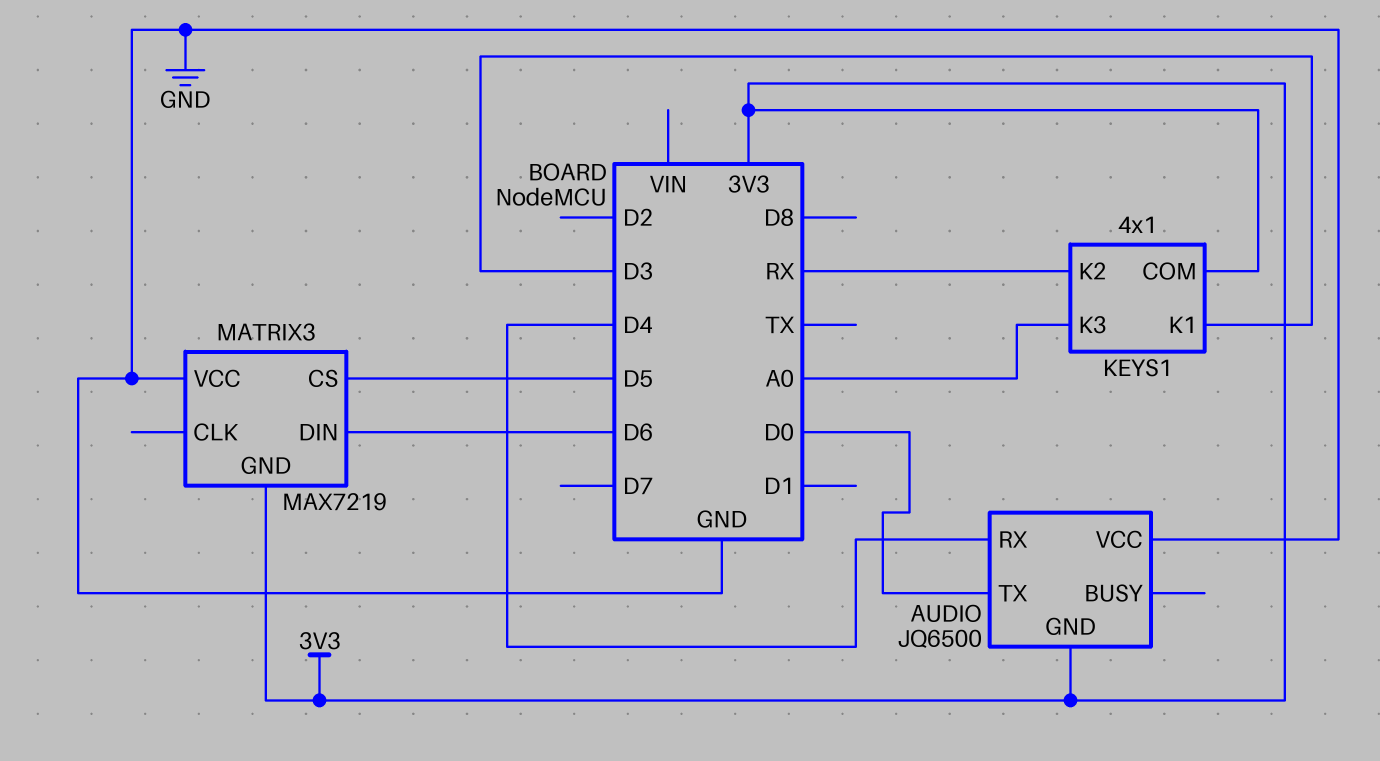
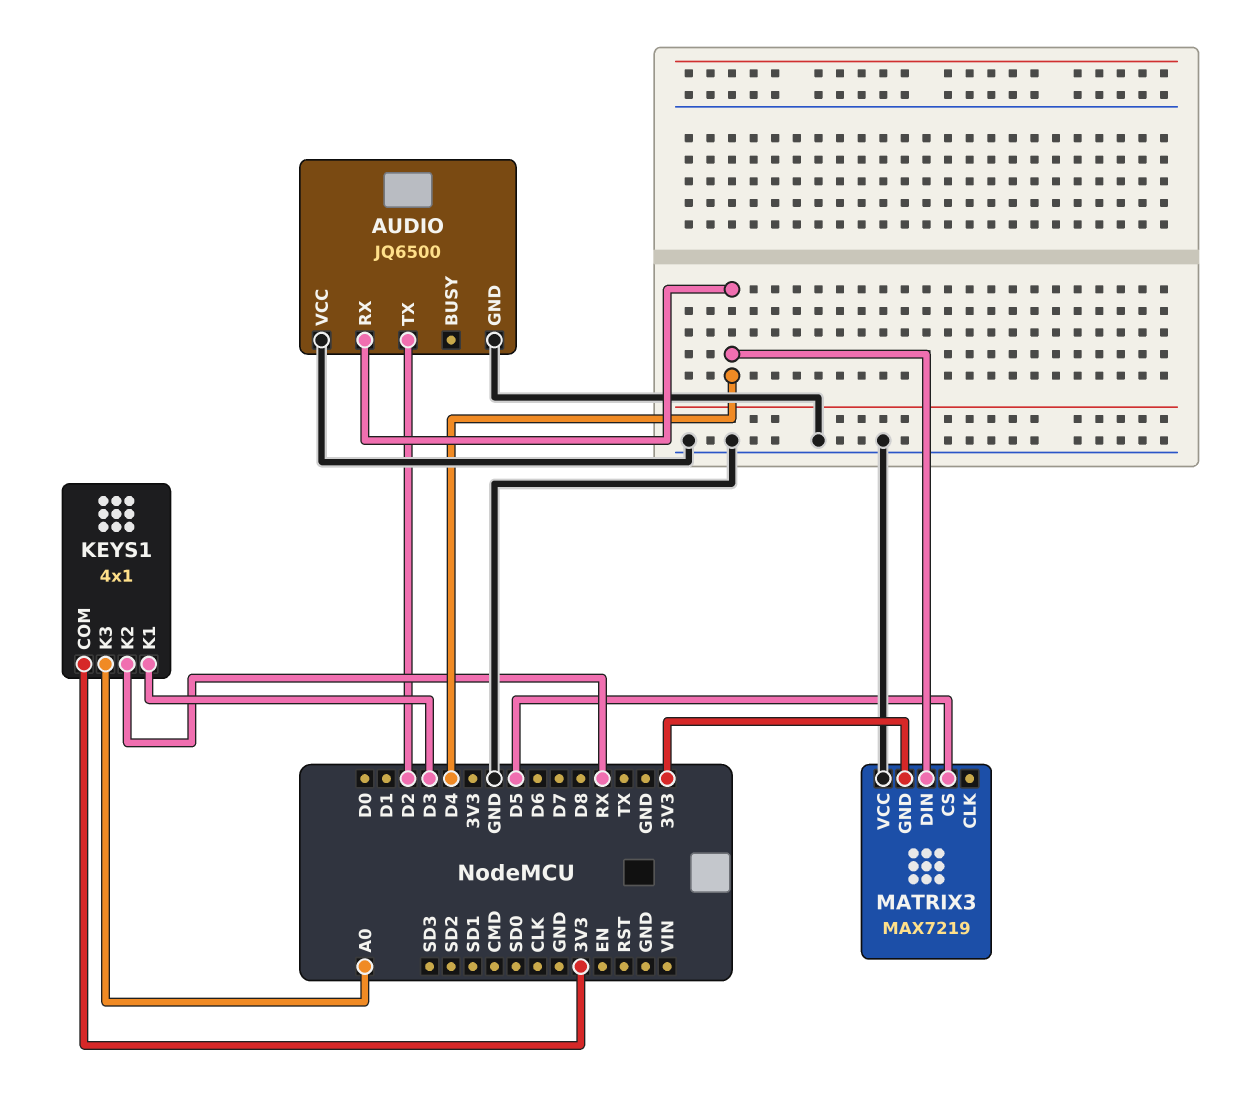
AUDIO pin GND: 3V3 -> GND
AUDIO pin TX: D0 -> D2
MATRIX3 pin DIN: D6 -> D4

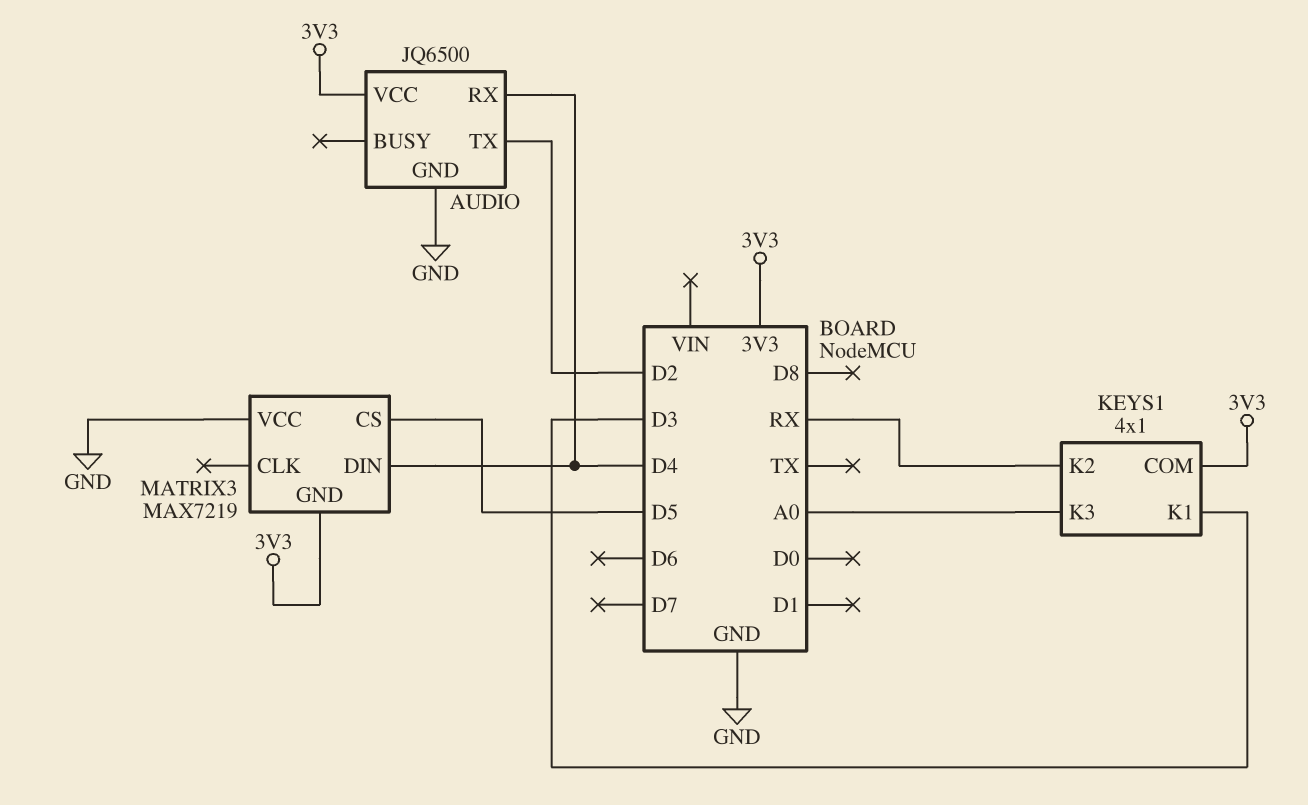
AUDIO pin VCC: GND -> 3V3

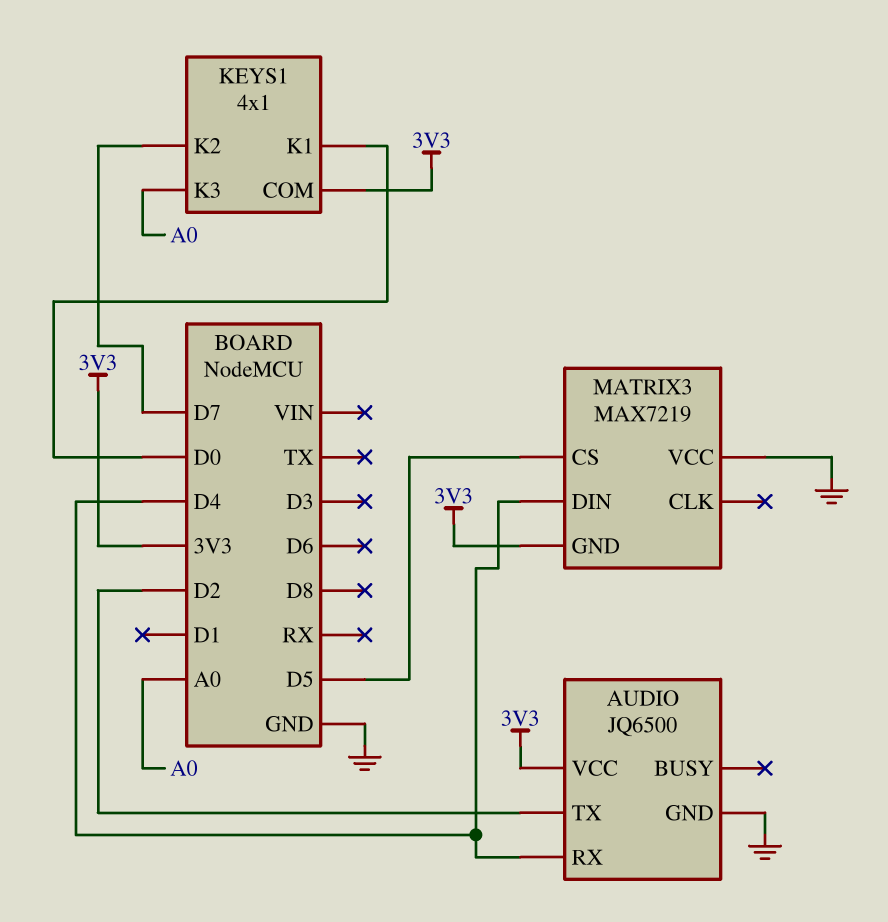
KEYS1 pin K1: D3 -> D0
KEYS1 pin K2: RX -> D7

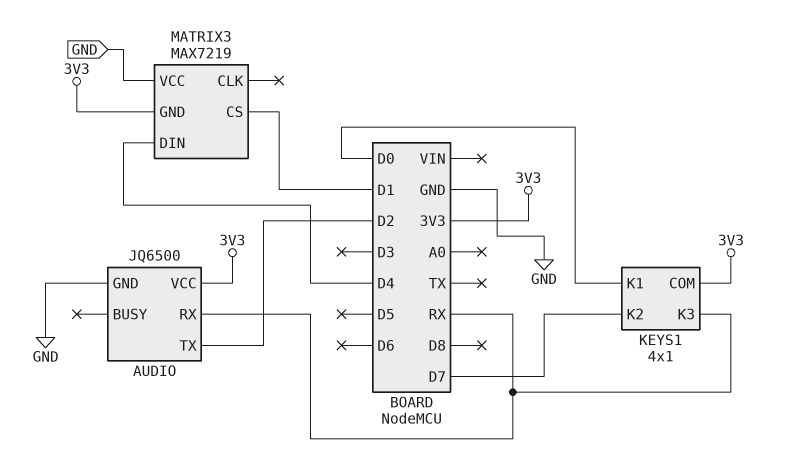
AUDIO pin RX: D4 -> RX
KEYS1 pin K3: A0 -> RX
MATRIX3 pin CS: D5 -> D1

